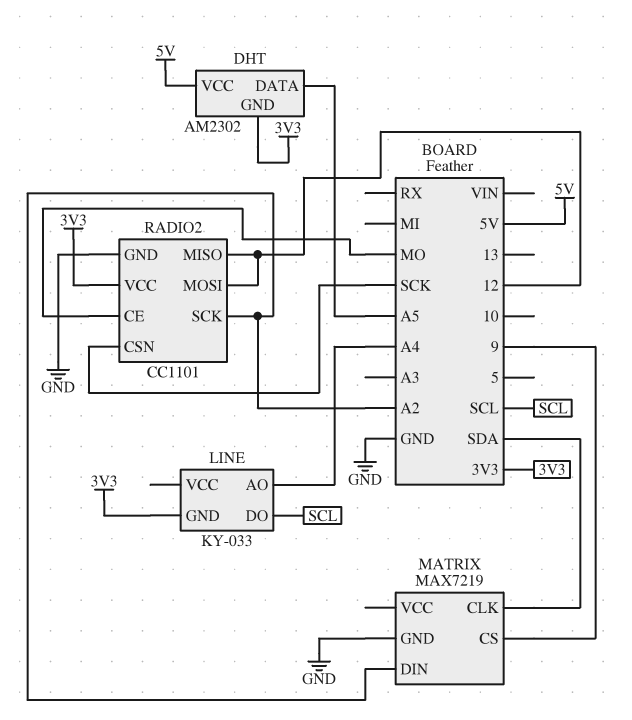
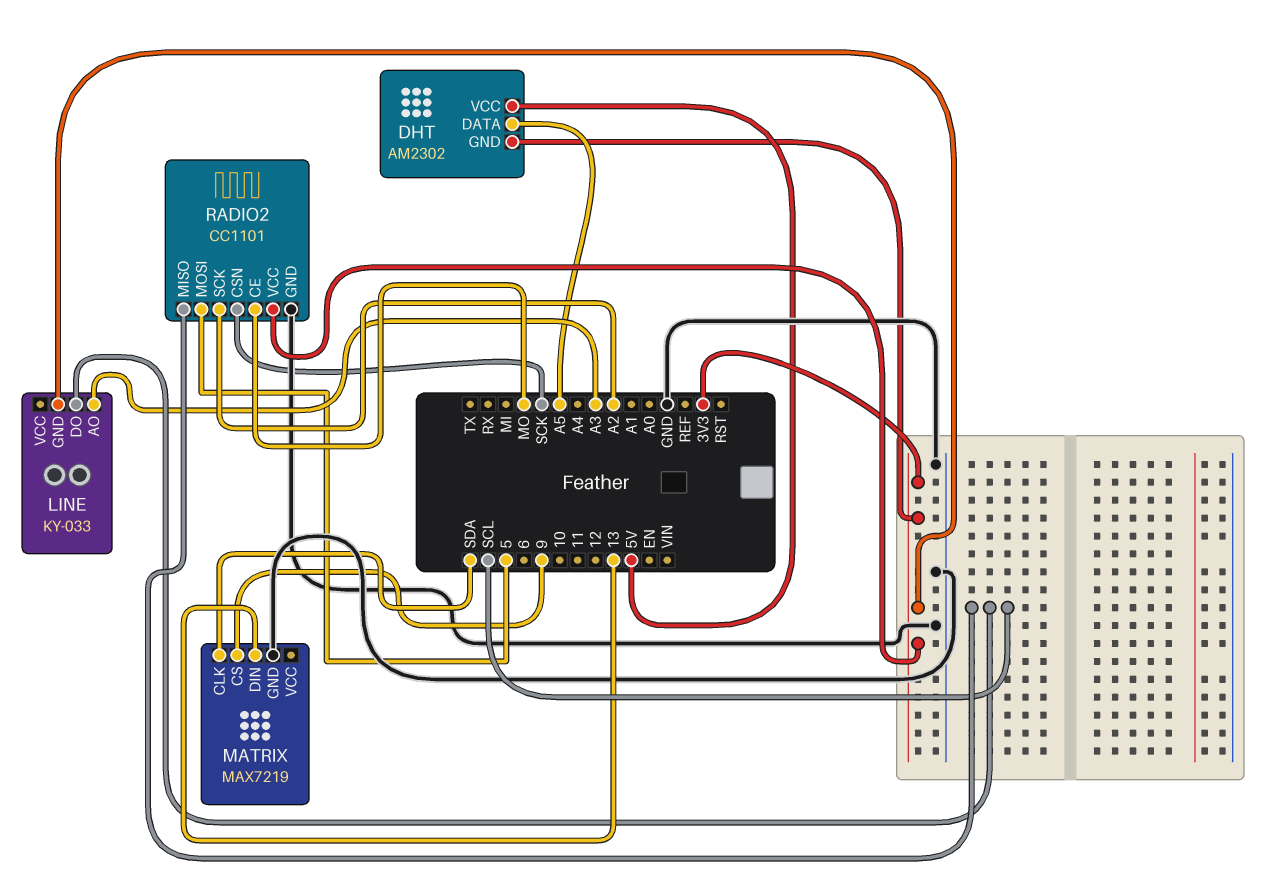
LINE pin AO: A4 -> A3
MATRIX pin DIN: A2 -> 13
RADIO2 pin MISO: 12 -> SCL
RADIO2 pin MOSI: 12 -> 5

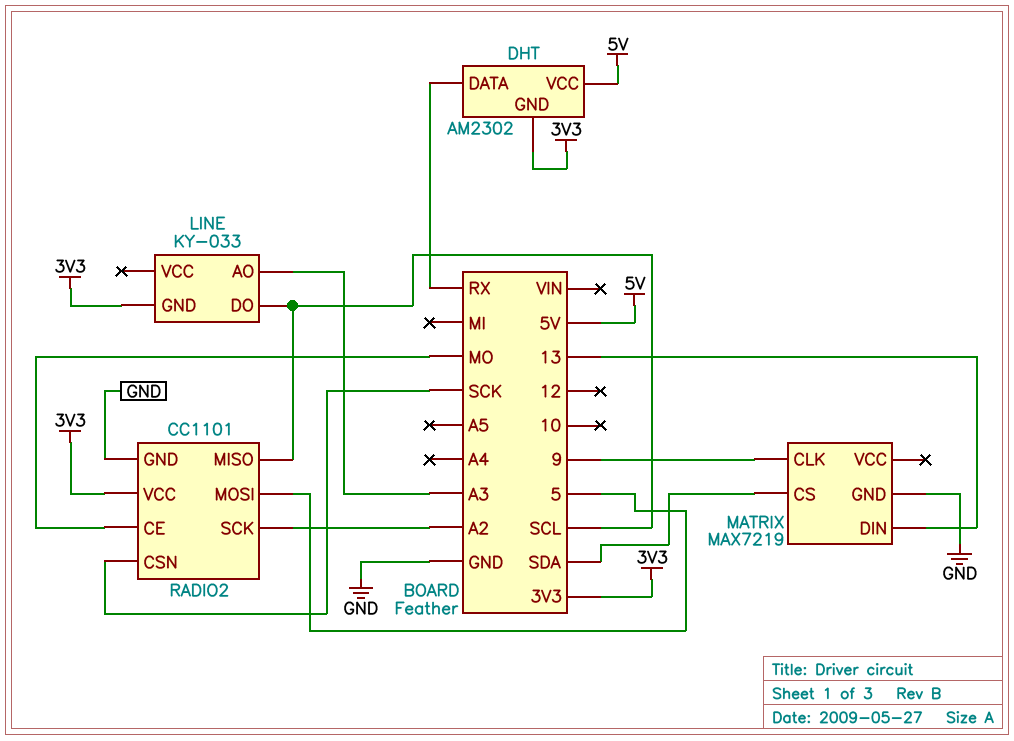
DHT pin DATA: A5 -> RX
MATRIX pin CLK: SDA -> 9
MATRIX pin CS: 9 -> SDA

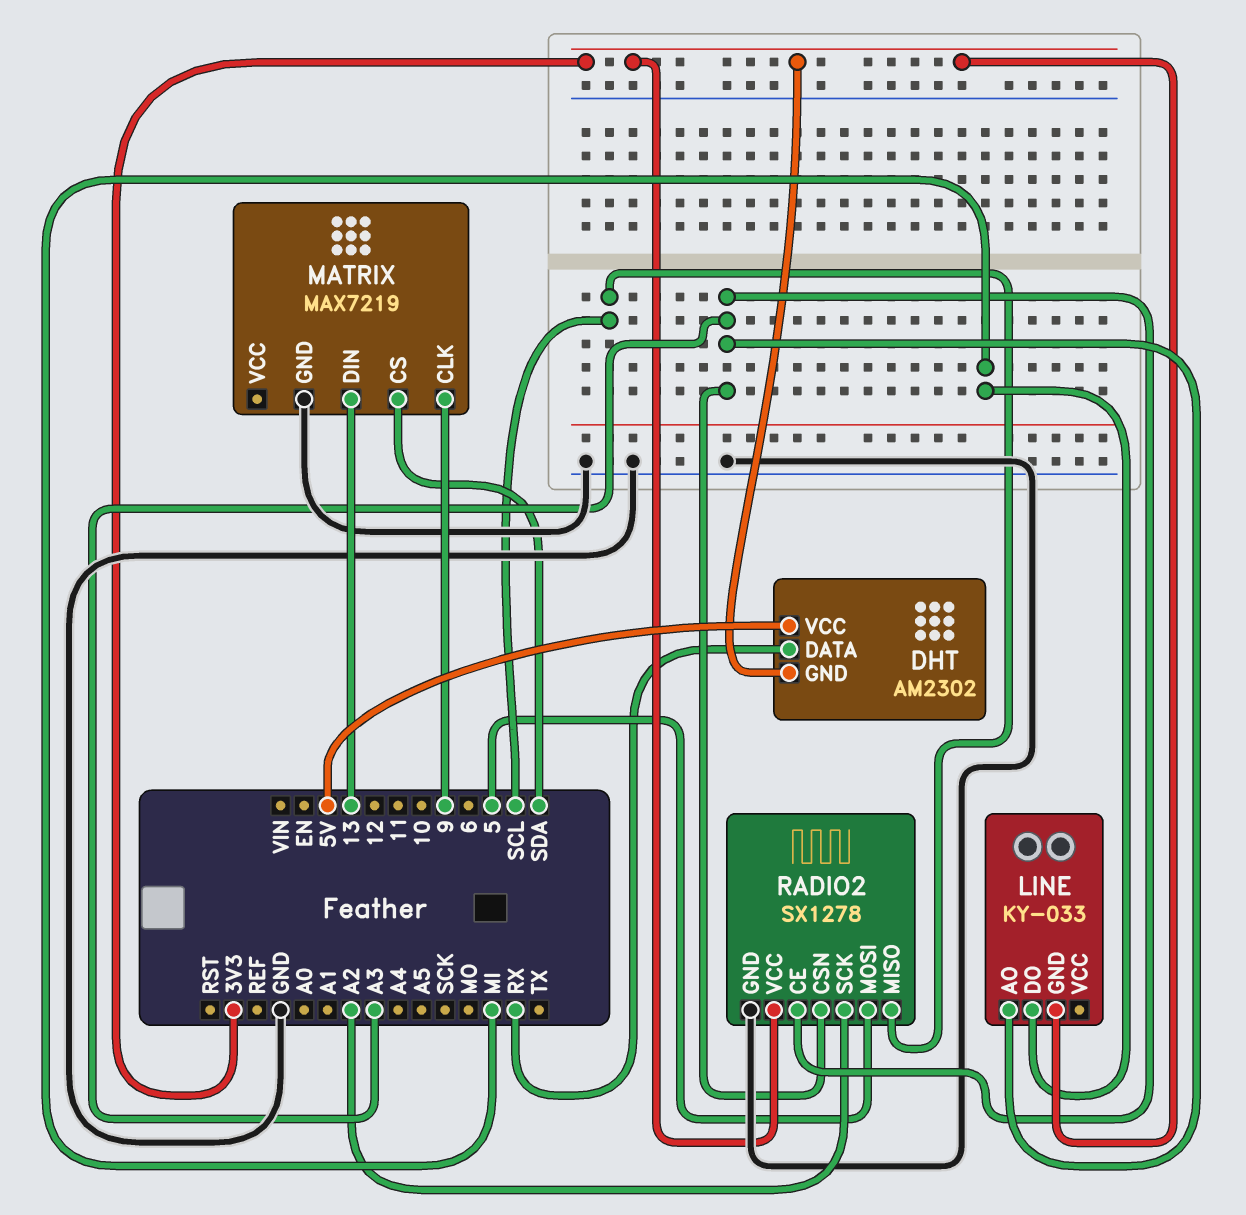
LINE pin DO: SCL -> MI
RADIO2: CC1101 -> SX1278
RADIO2 pin CE: MO -> A3
RADIO2 pin CSN: SCK -> A3

